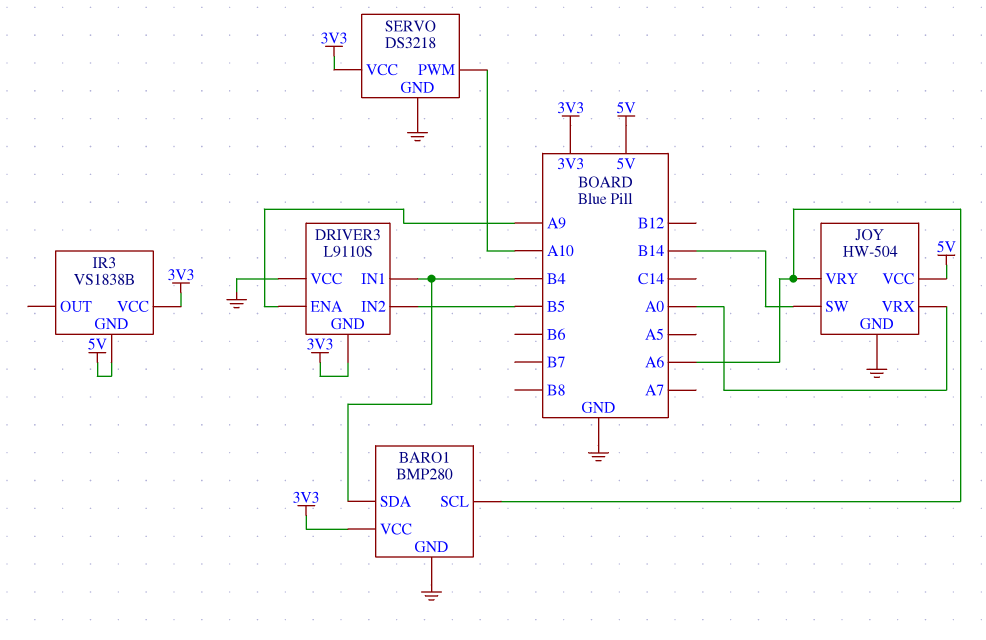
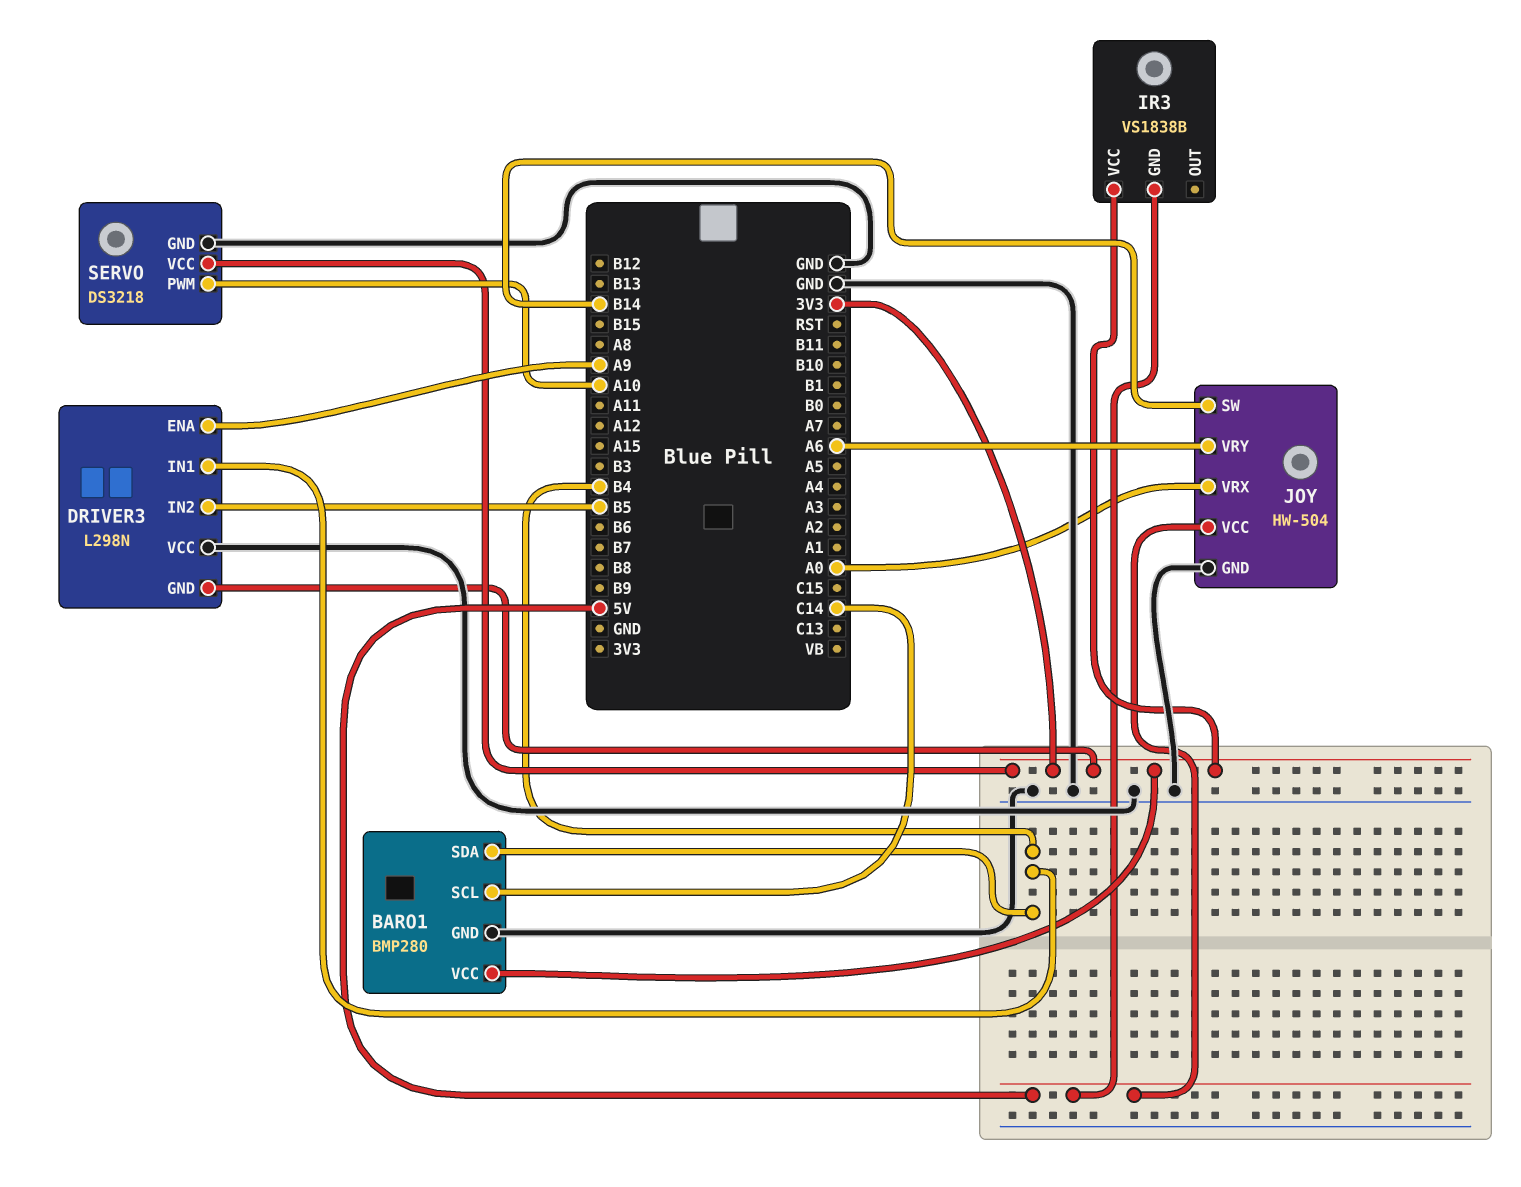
BARO1 pin SCL: A6 -> C14
DRIVER3: L9110S -> L298N

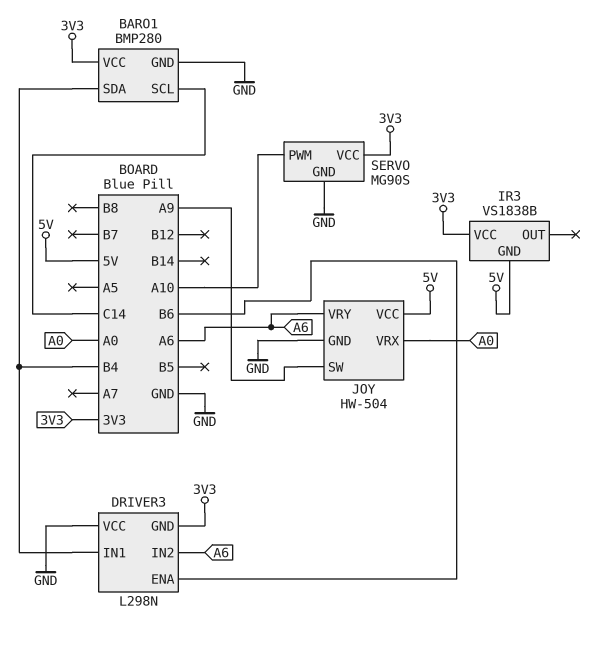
DRIVER3 pin ENA: A9 -> B6
DRIVER3 pin IN2: B5 -> A6
JOY pin SW: B14 -> A9
SERVO: DS3218 -> MG90S

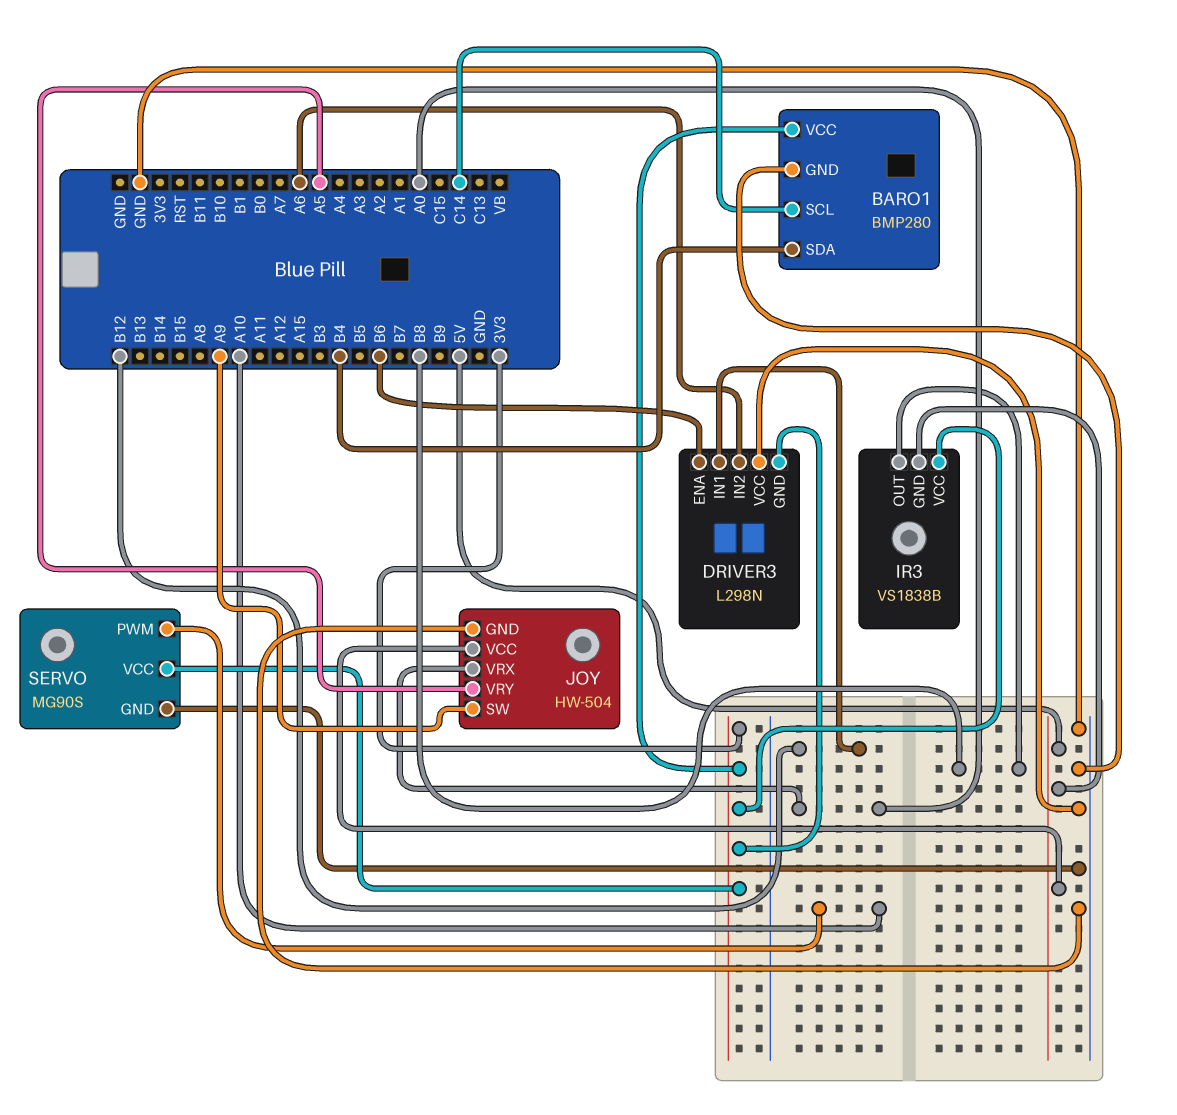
DRIVER3 pin IN1: B4 -> B12
IR3 pin OUT: none -> B8
JOY pin VRY: A6 -> A5

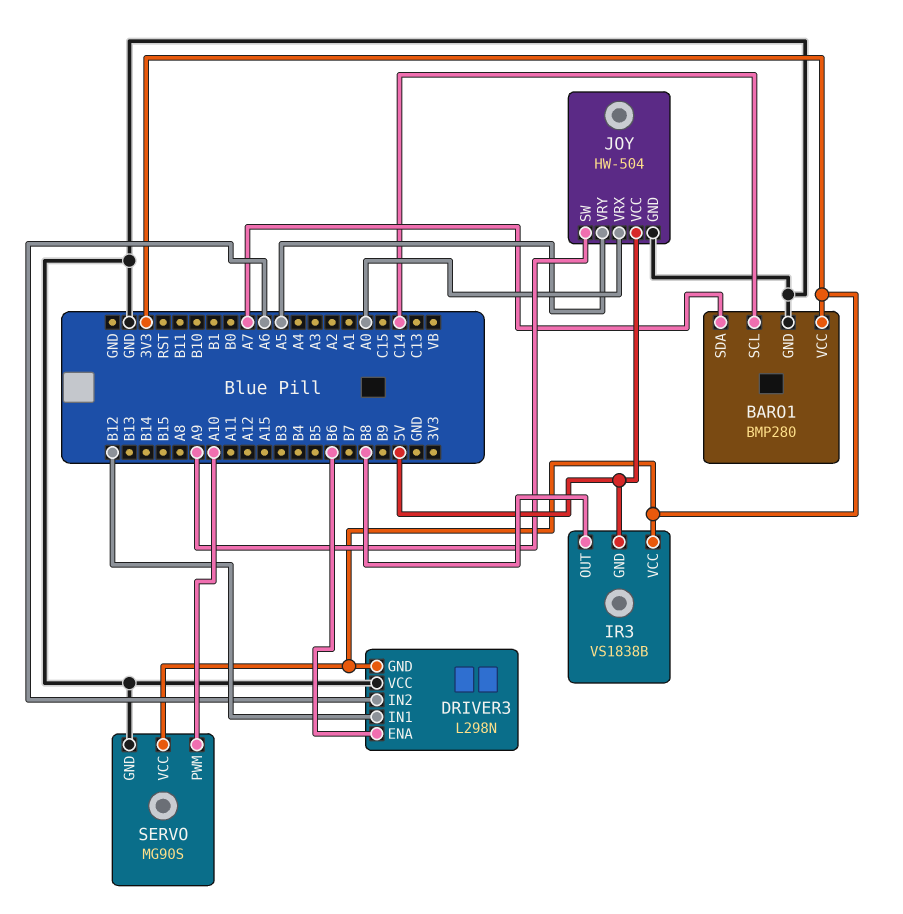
BARO1 pin SDA: B4 -> A7

